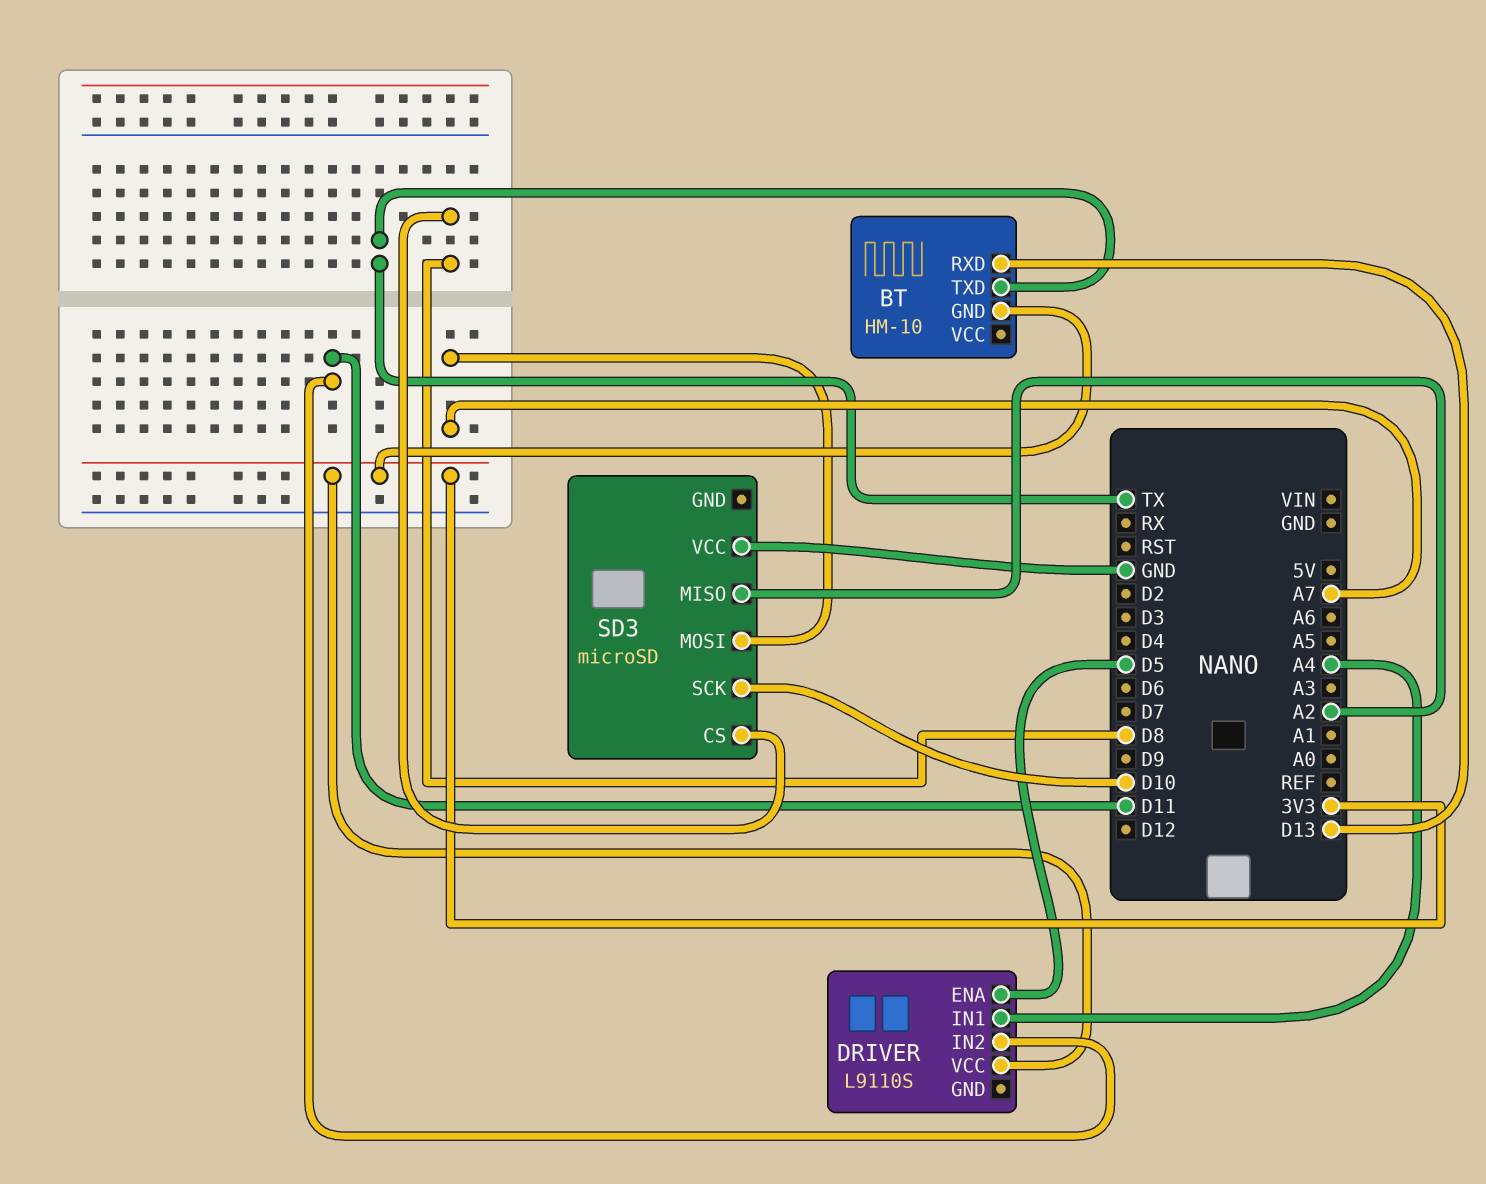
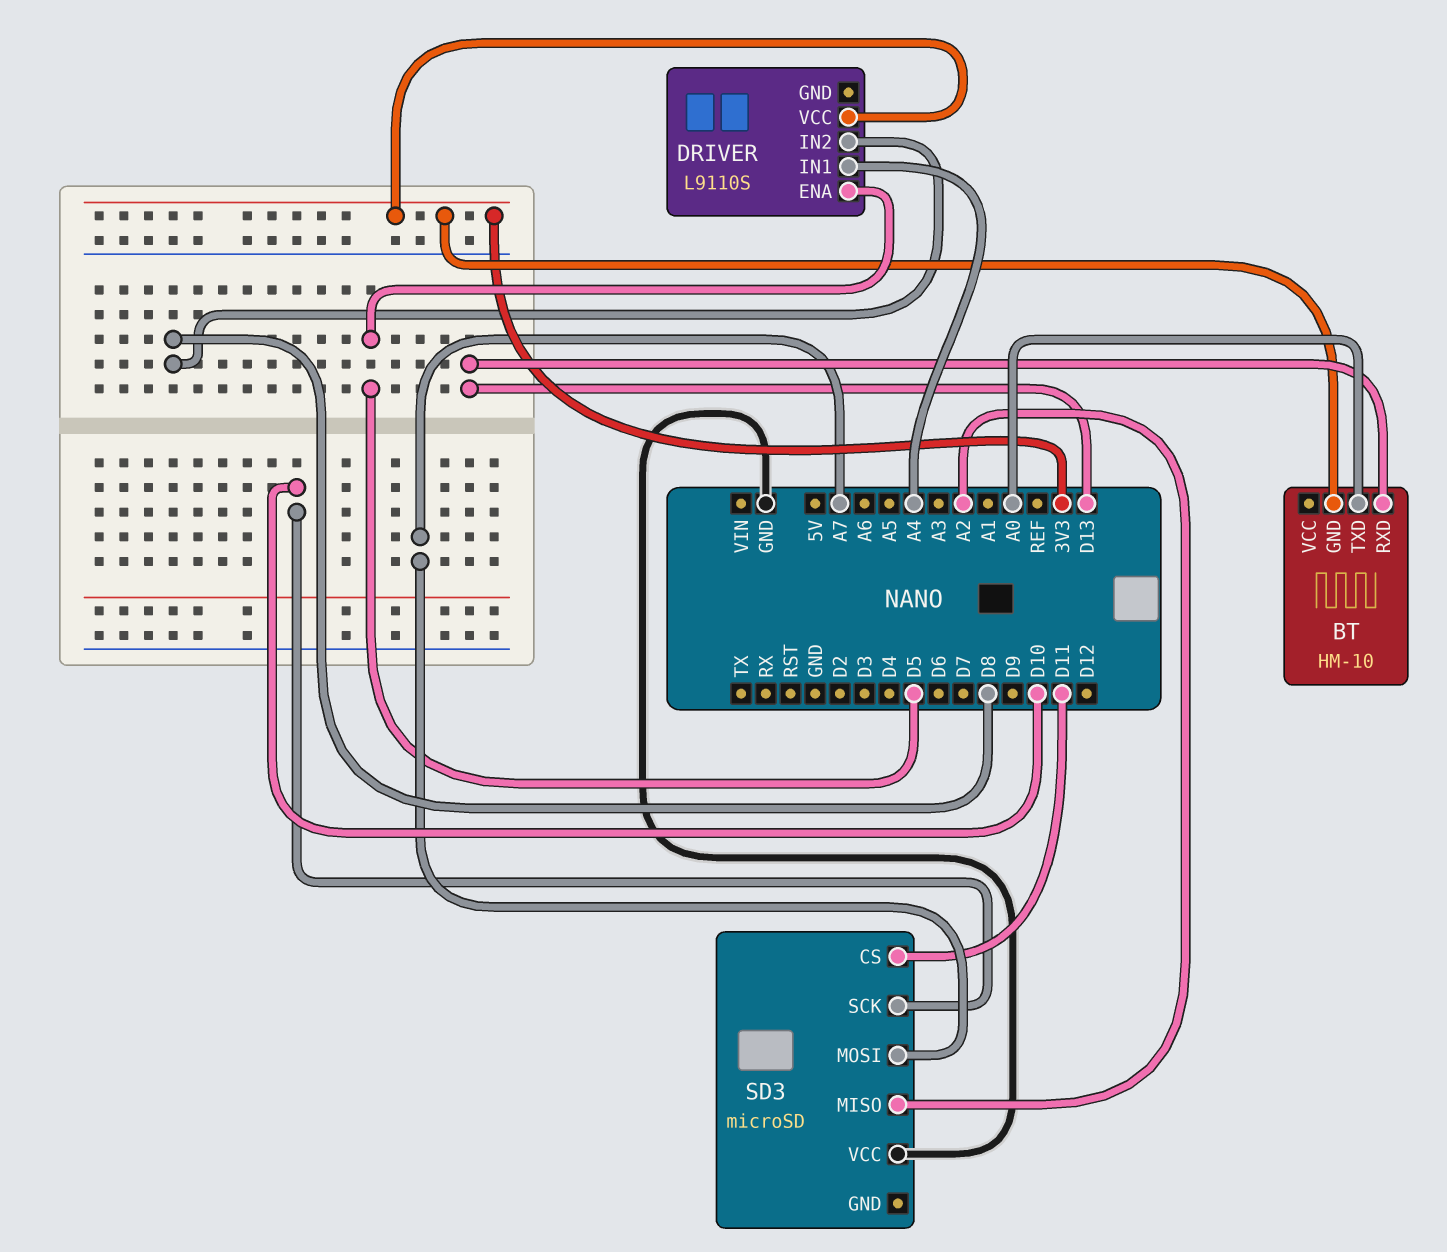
BT pin TXD: TX -> A0
DRIVER pin IN2: D11 -> D8
SD3 pin CS: D8 -> D11

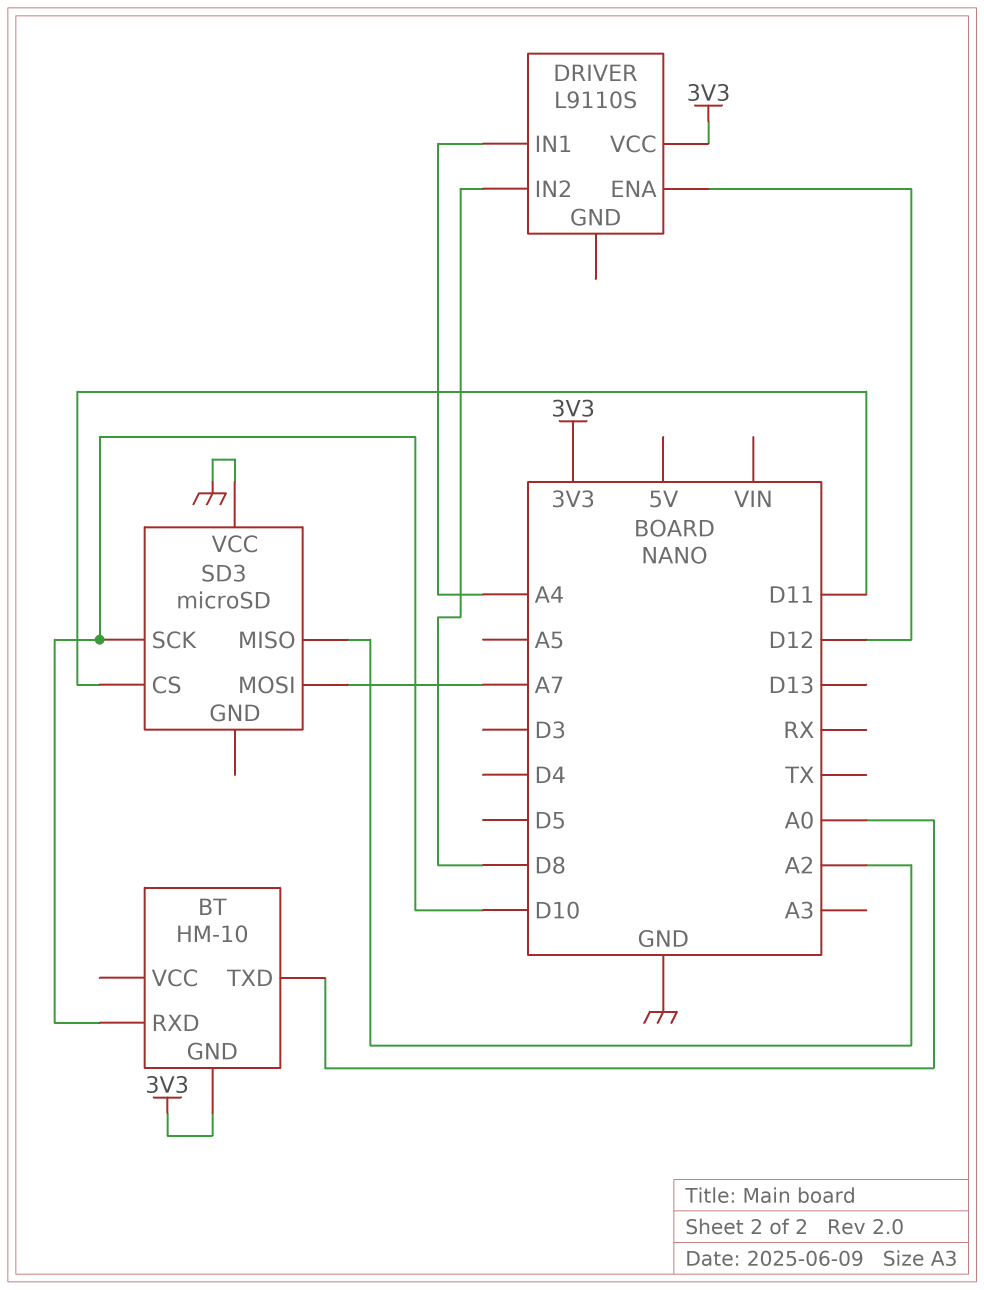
BT pin RXD: D13 -> D10
DRIVER pin ENA: D5 -> D12

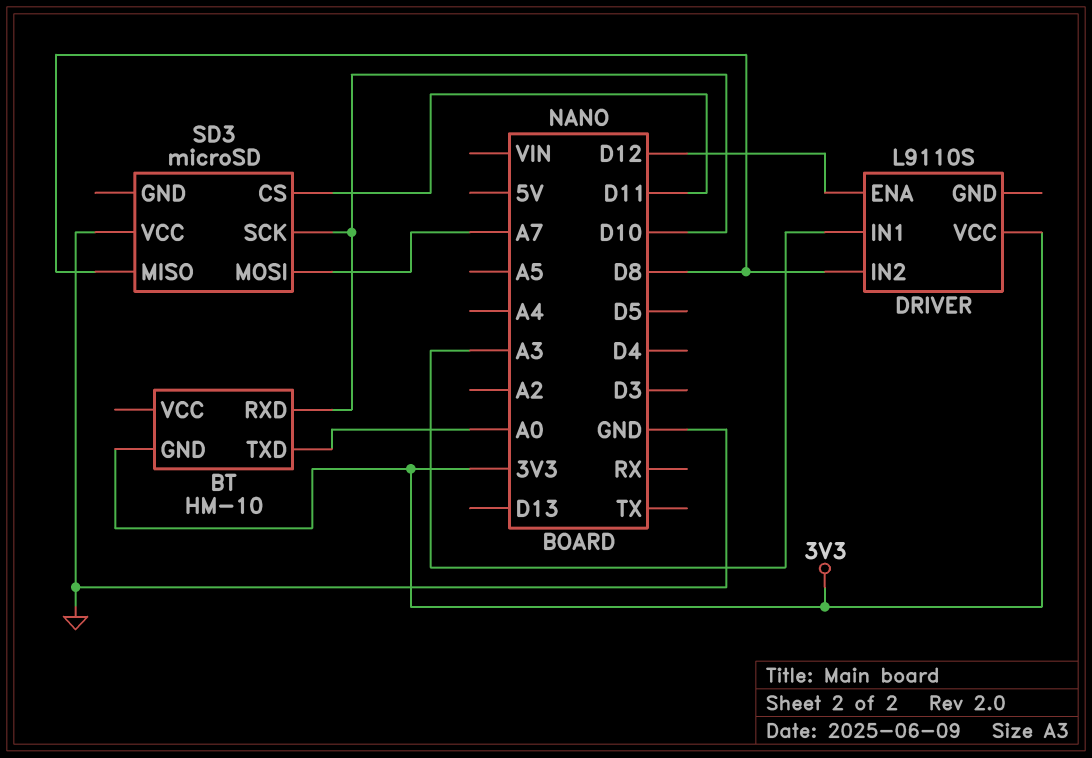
DRIVER pin IN1: A4 -> A3
SD3 pin MISO: A2 -> D8

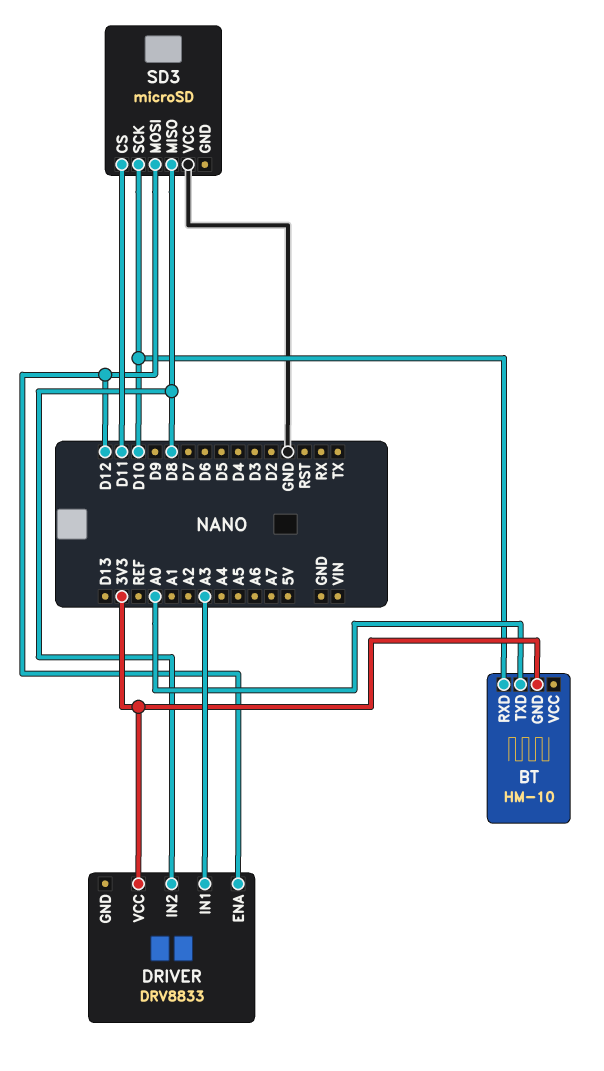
DRIVER: L9110S -> DRV8833
SD3 pin MOSI: A7 -> D12

